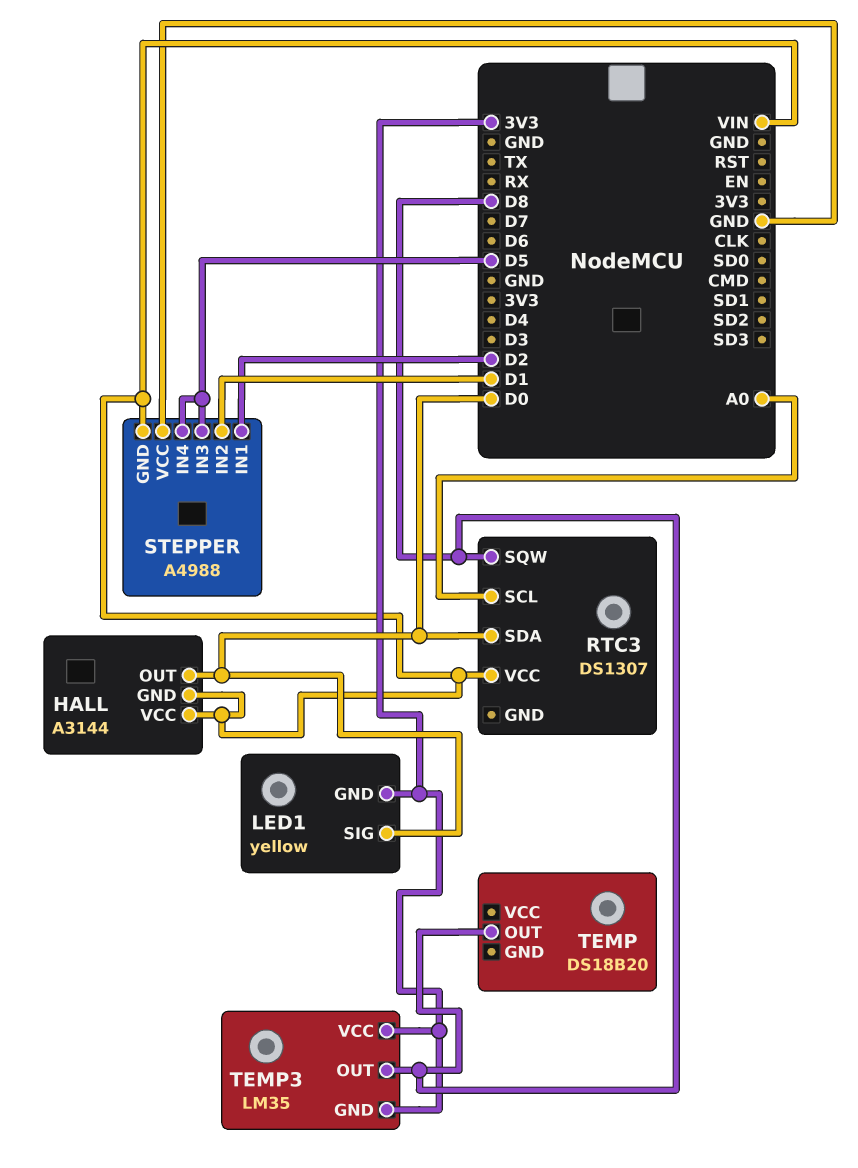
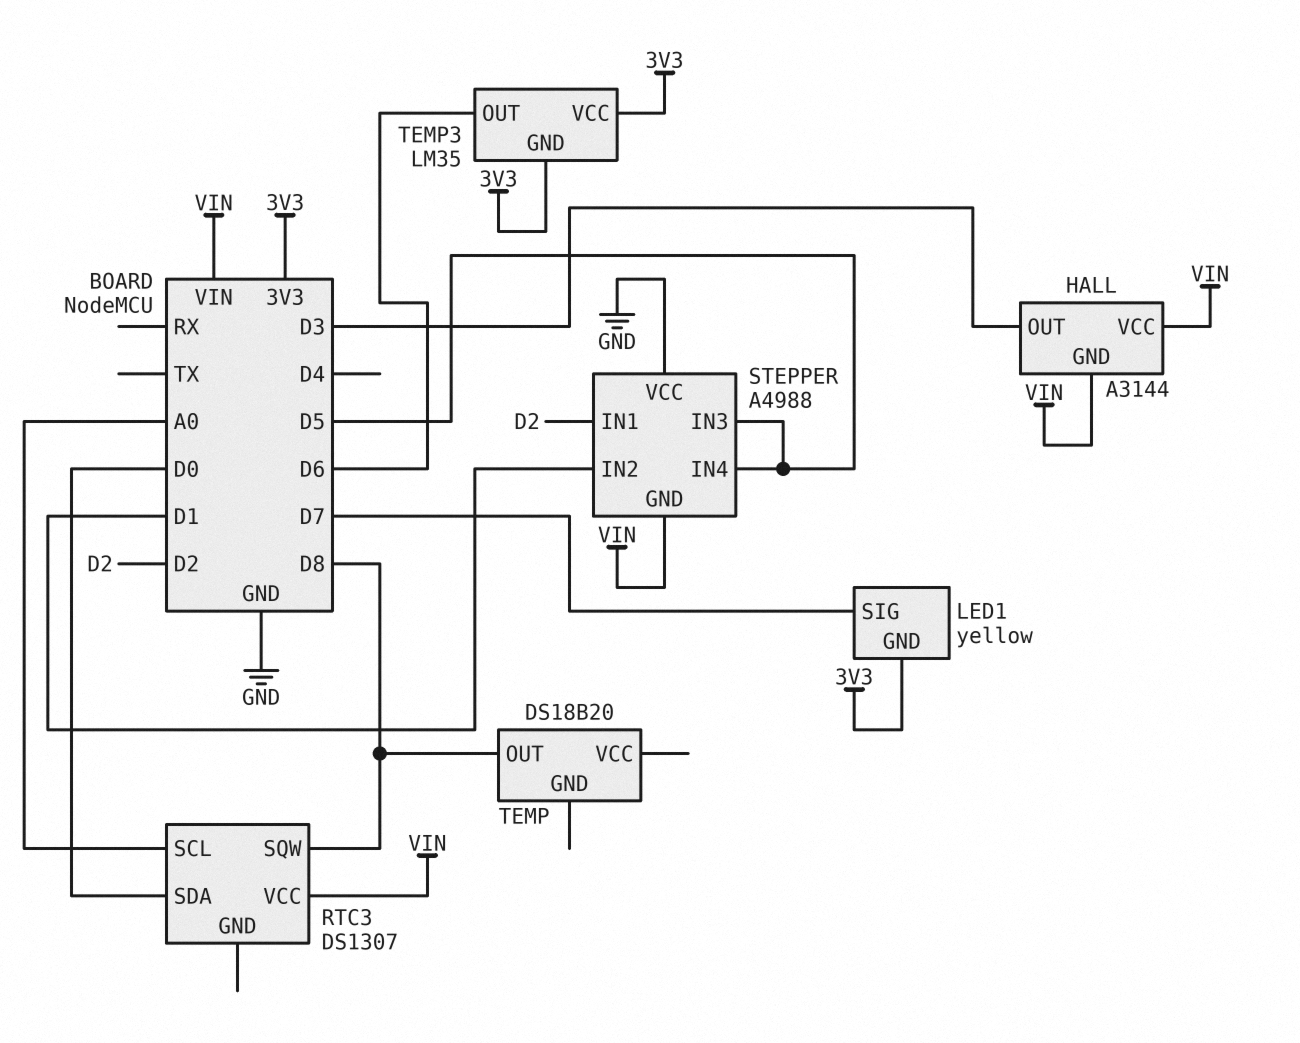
HALL pin OUT: D0 -> D3
LED1 pin SIG: D0 -> D7
TEMP3 pin OUT: D8 -> D6

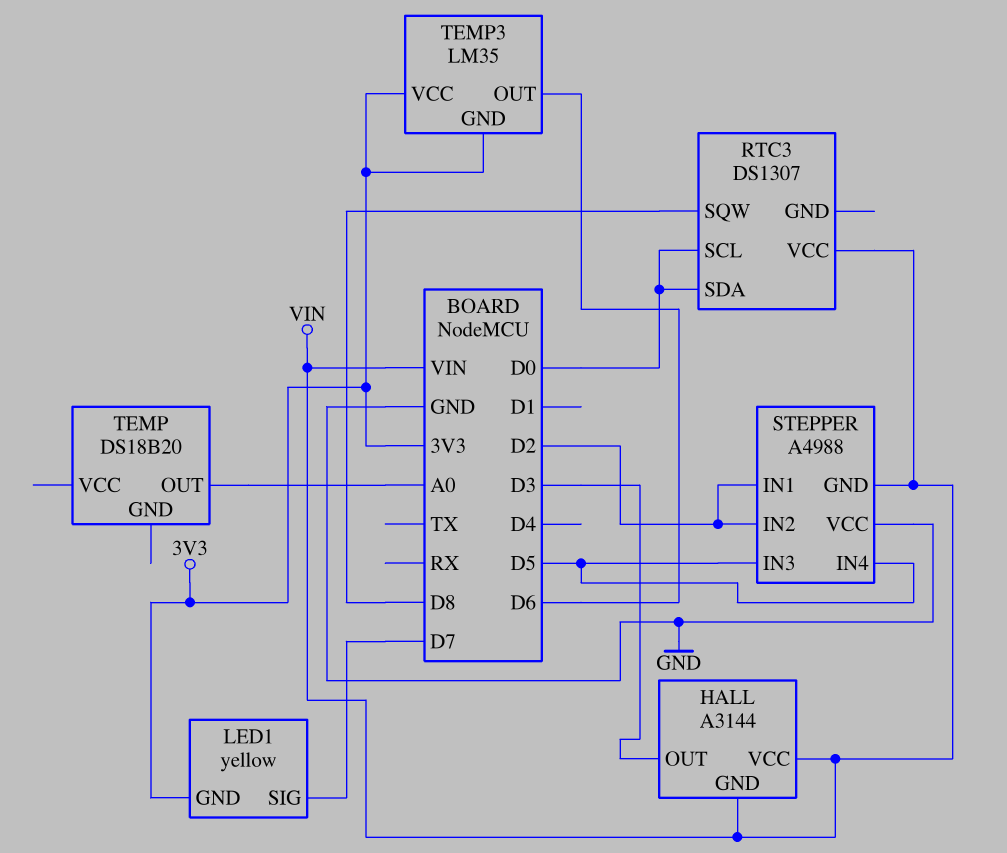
RTC3 pin SCL: A0 -> D0
STEPPER pin IN2: D1 -> D2
TEMP pin OUT: D8 -> A0

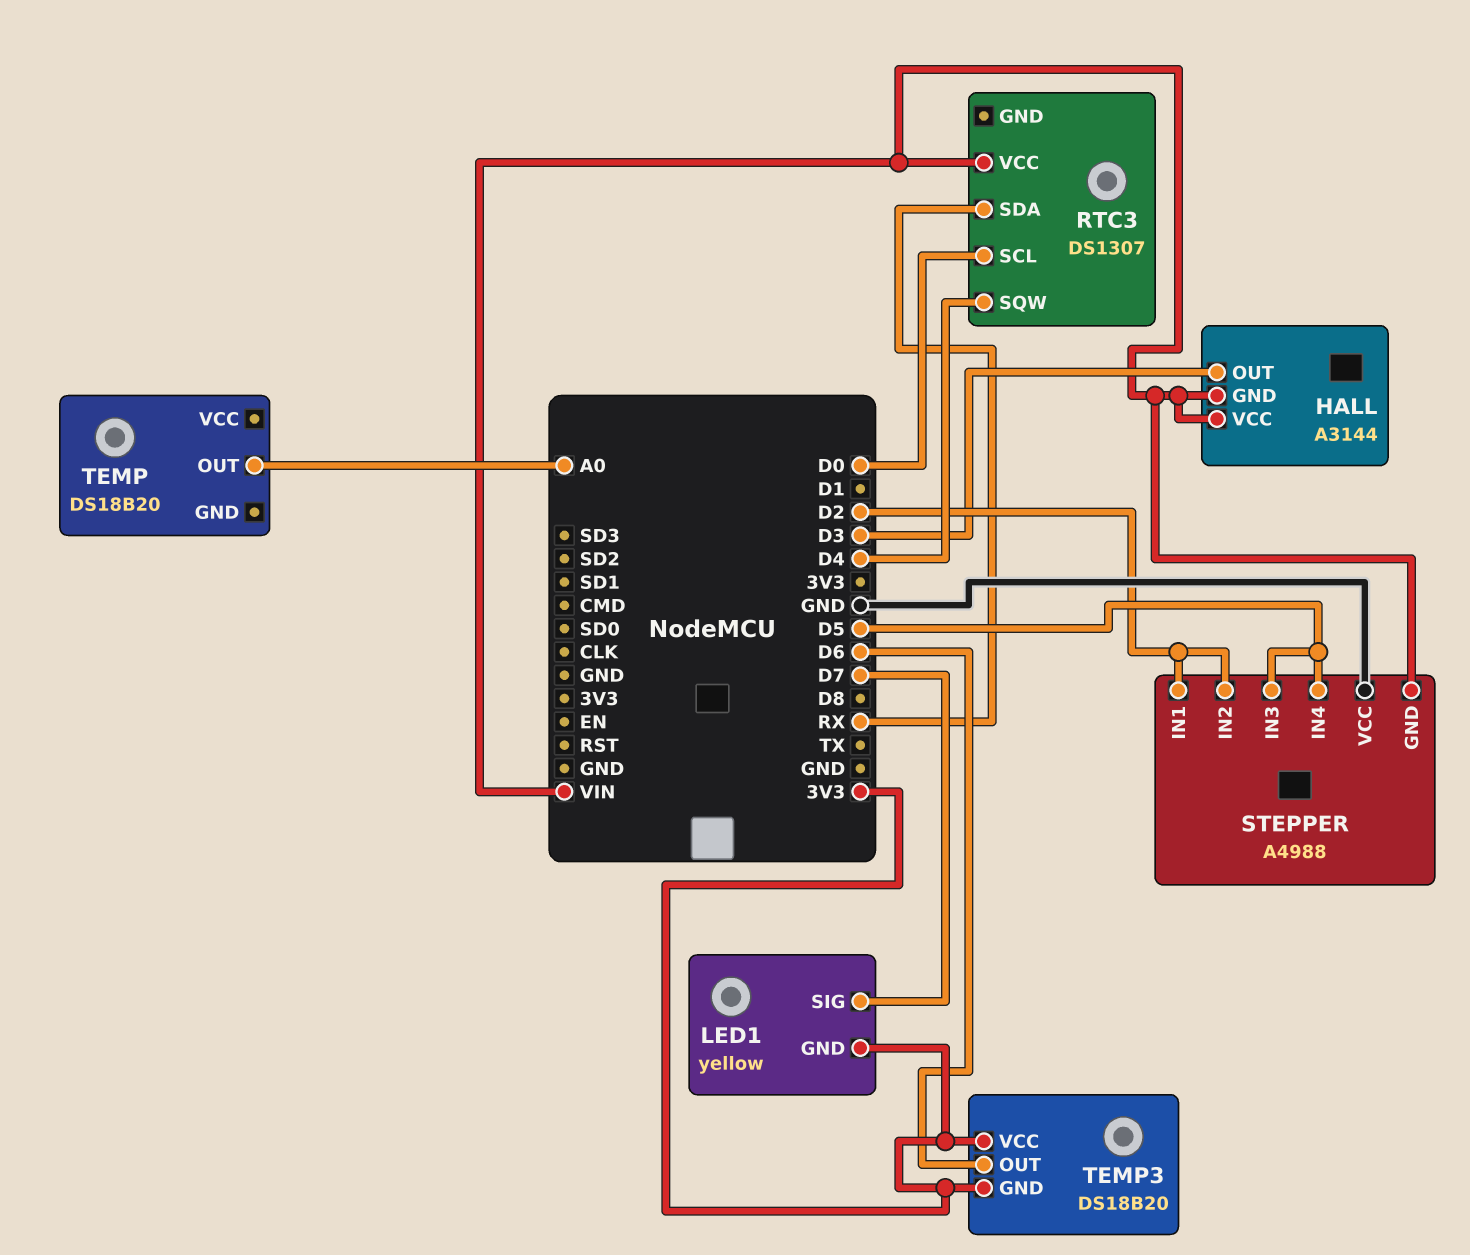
RTC3 pin SDA: D0 -> RX
RTC3 pin SQW: D8 -> D4
TEMP3: LM35 -> DS18B20

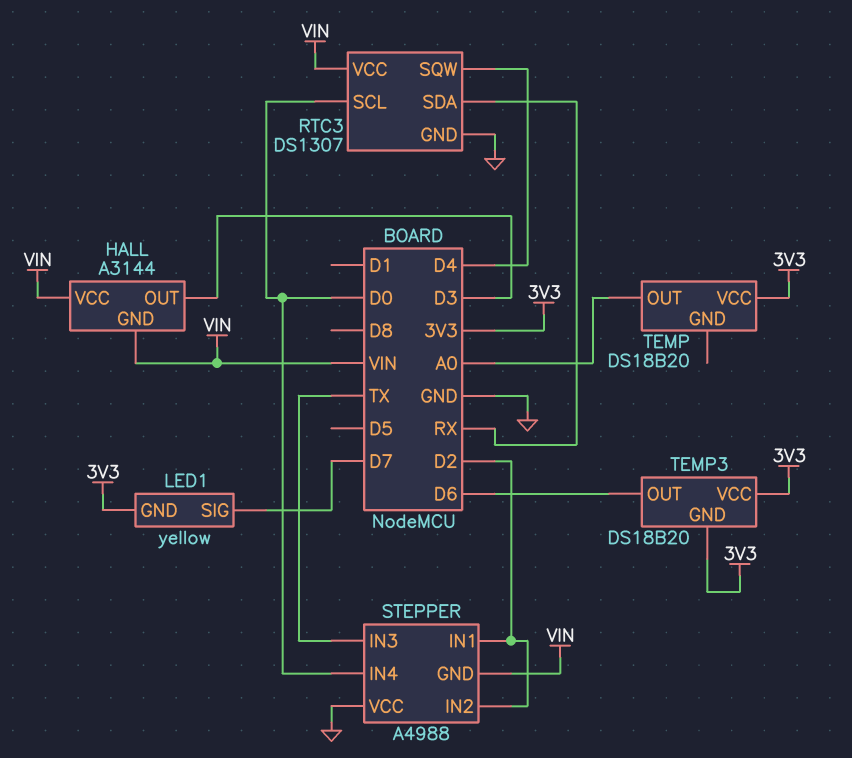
RTC3 pin GND: none -> GND
STEPPER pin IN3: D5 -> TX
STEPPER pin IN4: D5 -> D0
TEMP pin VCC: none -> 3V3

